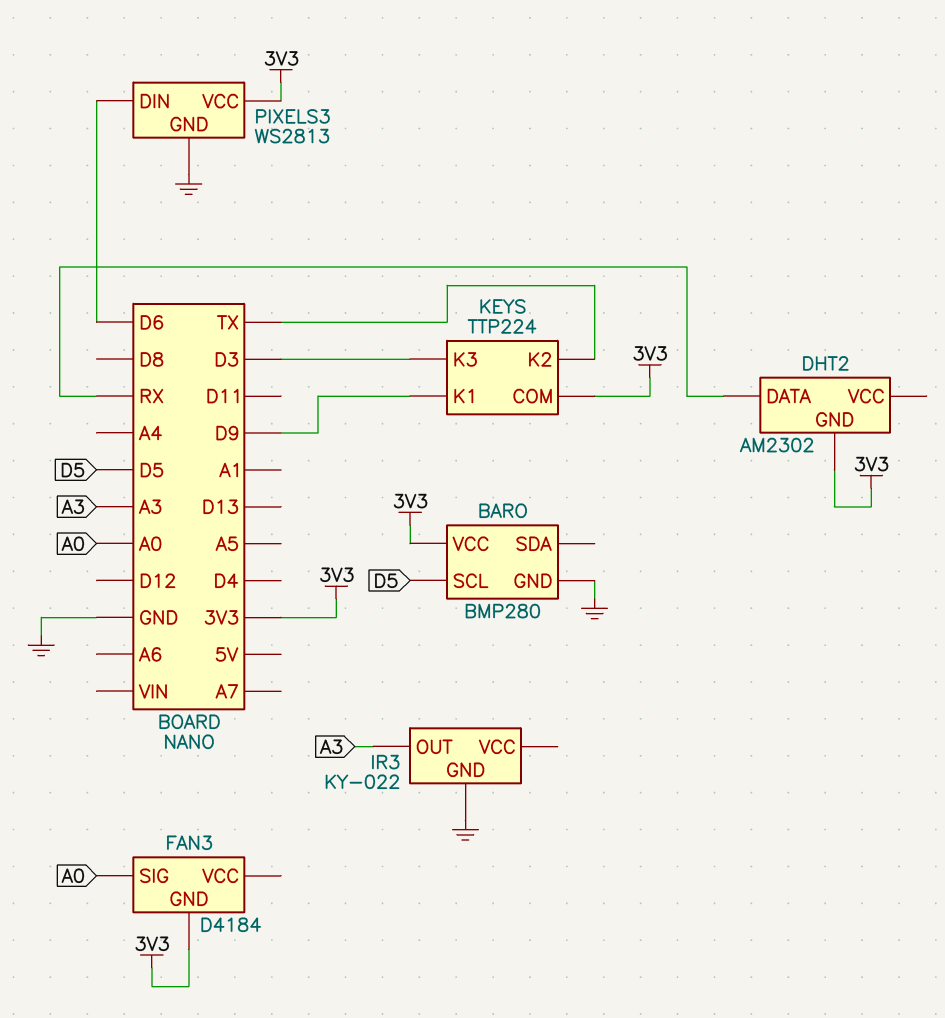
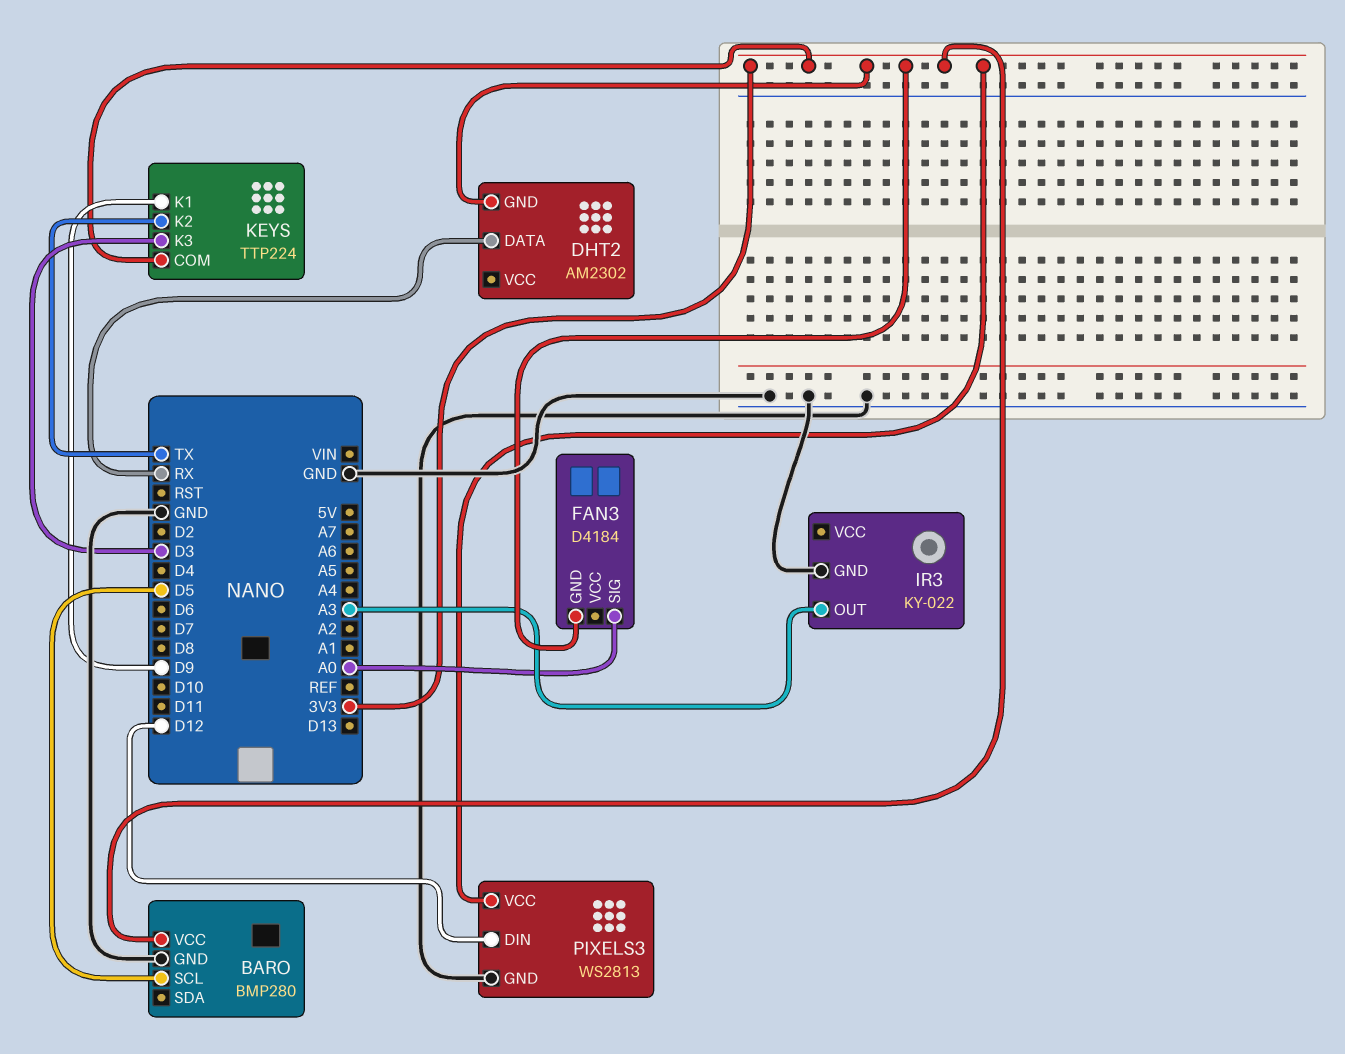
PIXELS3 pin DIN: D6 -> D12

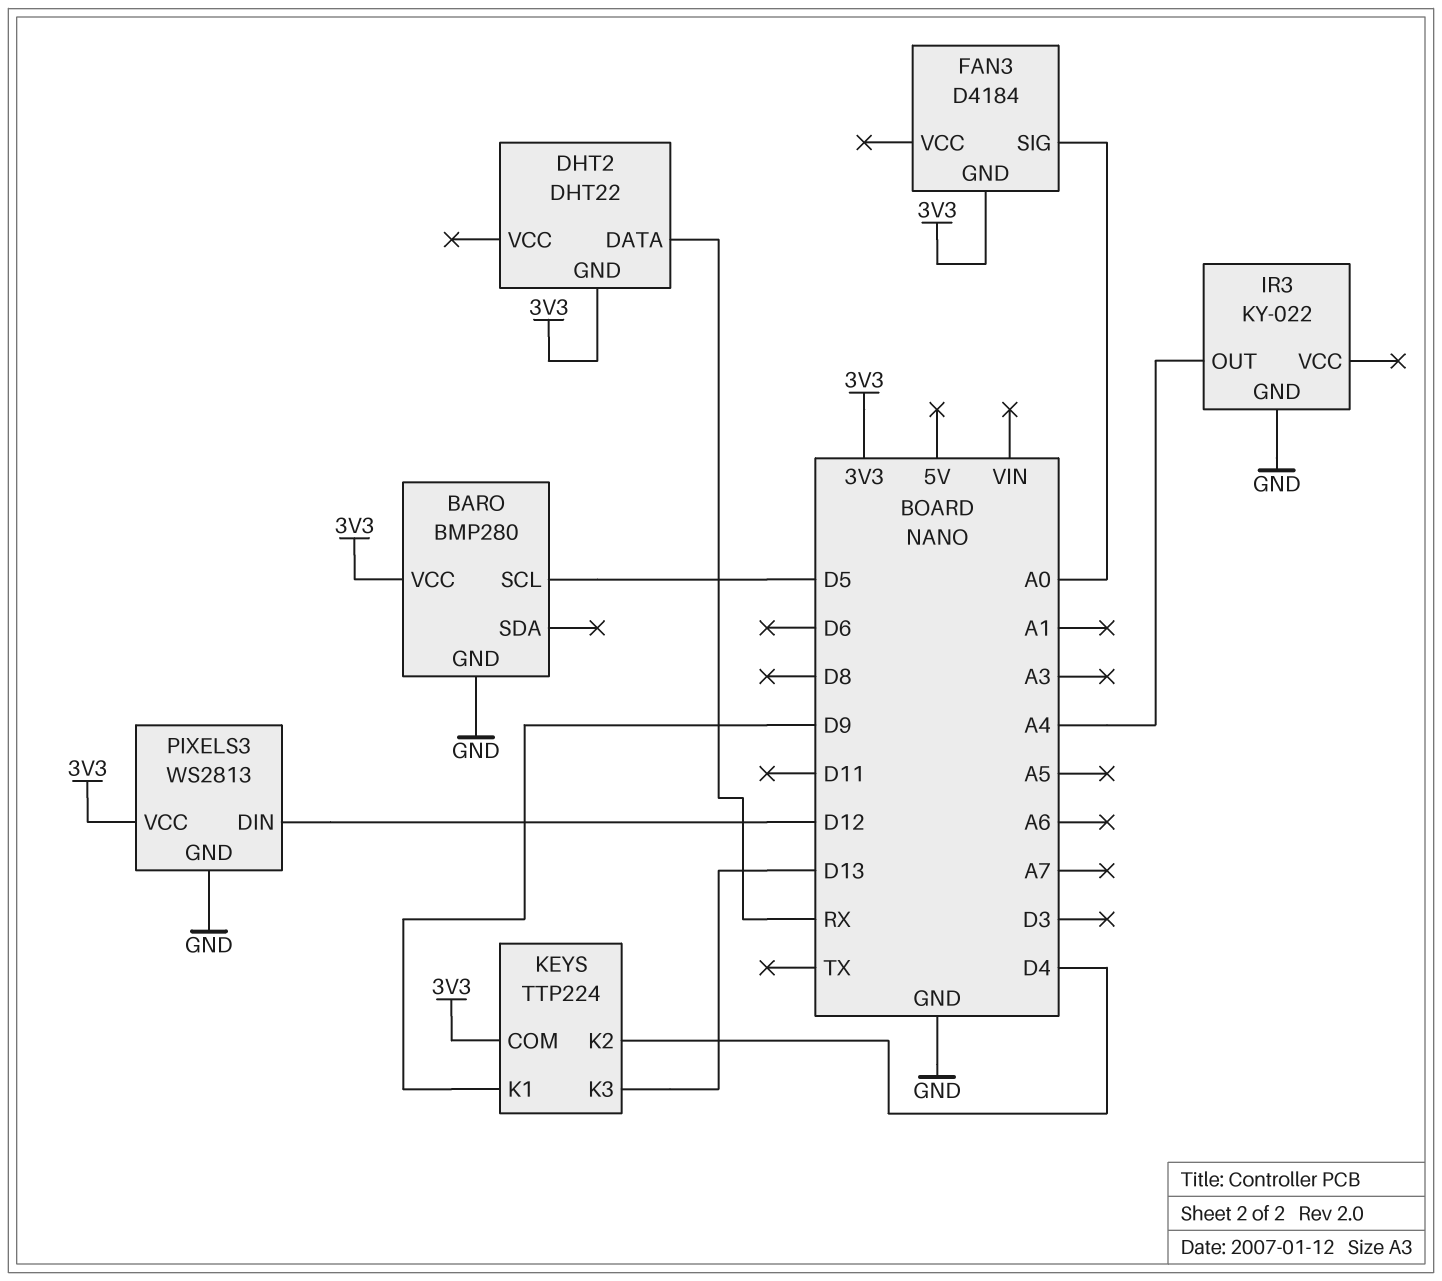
DHT2: AM2302 -> DHT22
IR3 pin OUT: A3 -> A4
KEYS pin K2: TX -> D4
KEYS pin K3: D3 -> D13

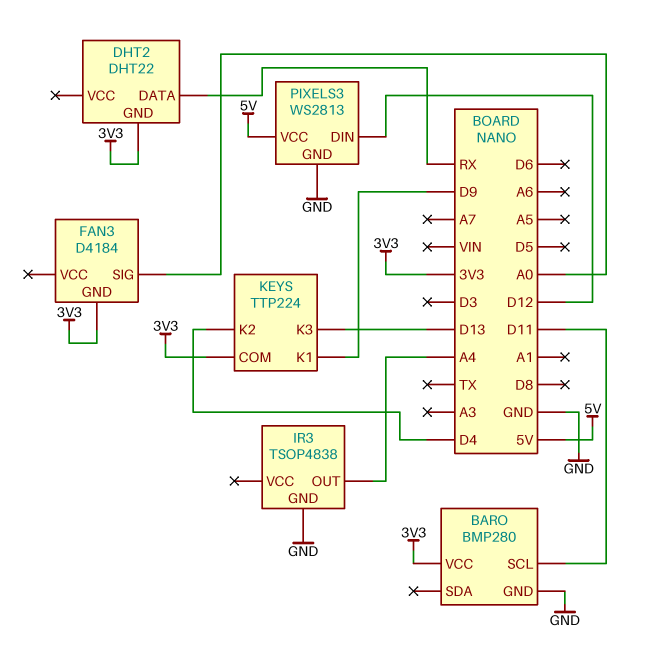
BARO pin SCL: D5 -> D11
IR3: KY-022 -> TSOP4838
PIXELS3 pin VCC: 3V3 -> 5V

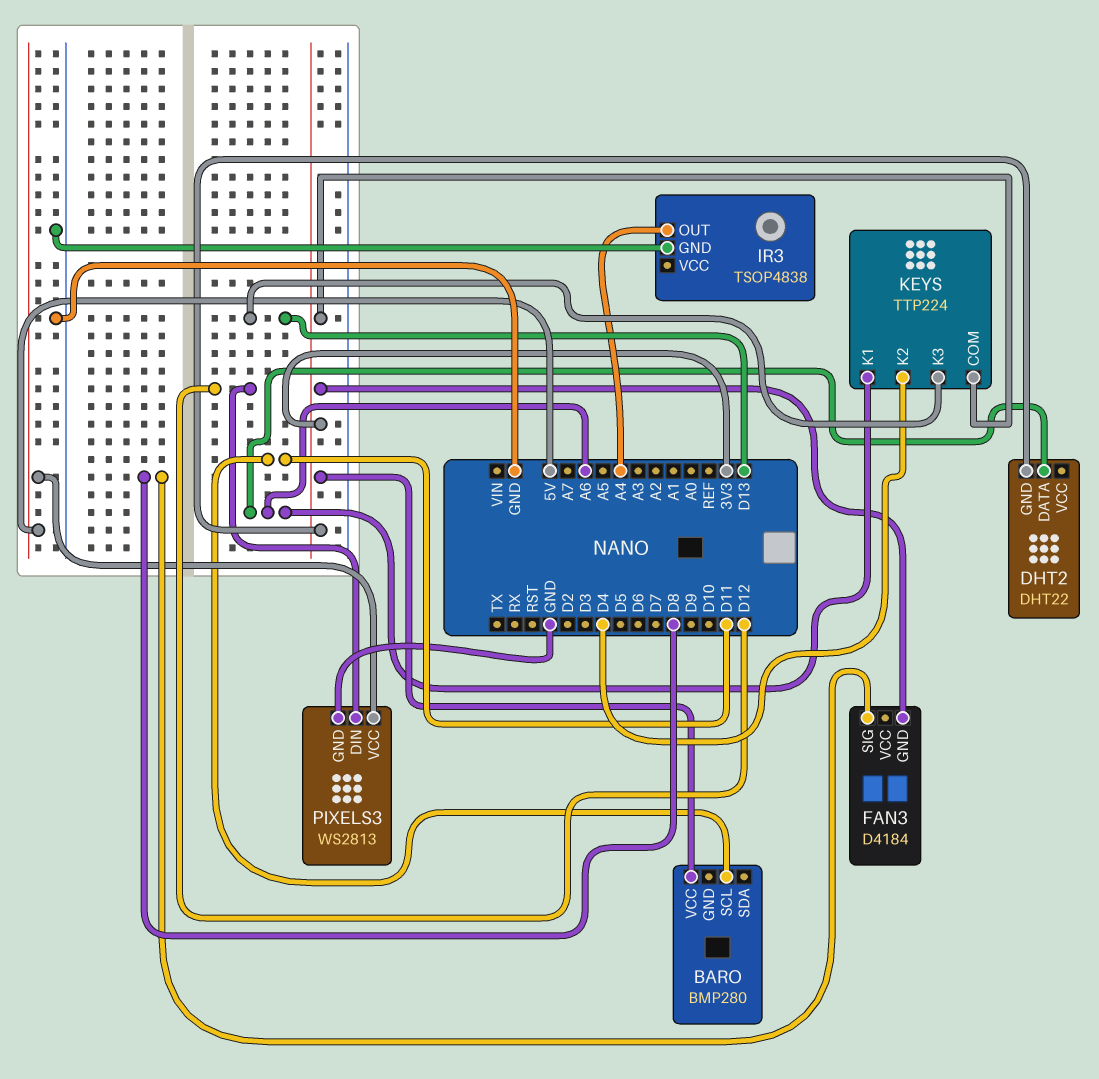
BARO pin GND: GND -> none
DHT2 pin DATA: RX -> A6
FAN3 pin SIG: A0 -> D8
KEYS pin K1: D9 -> A6

